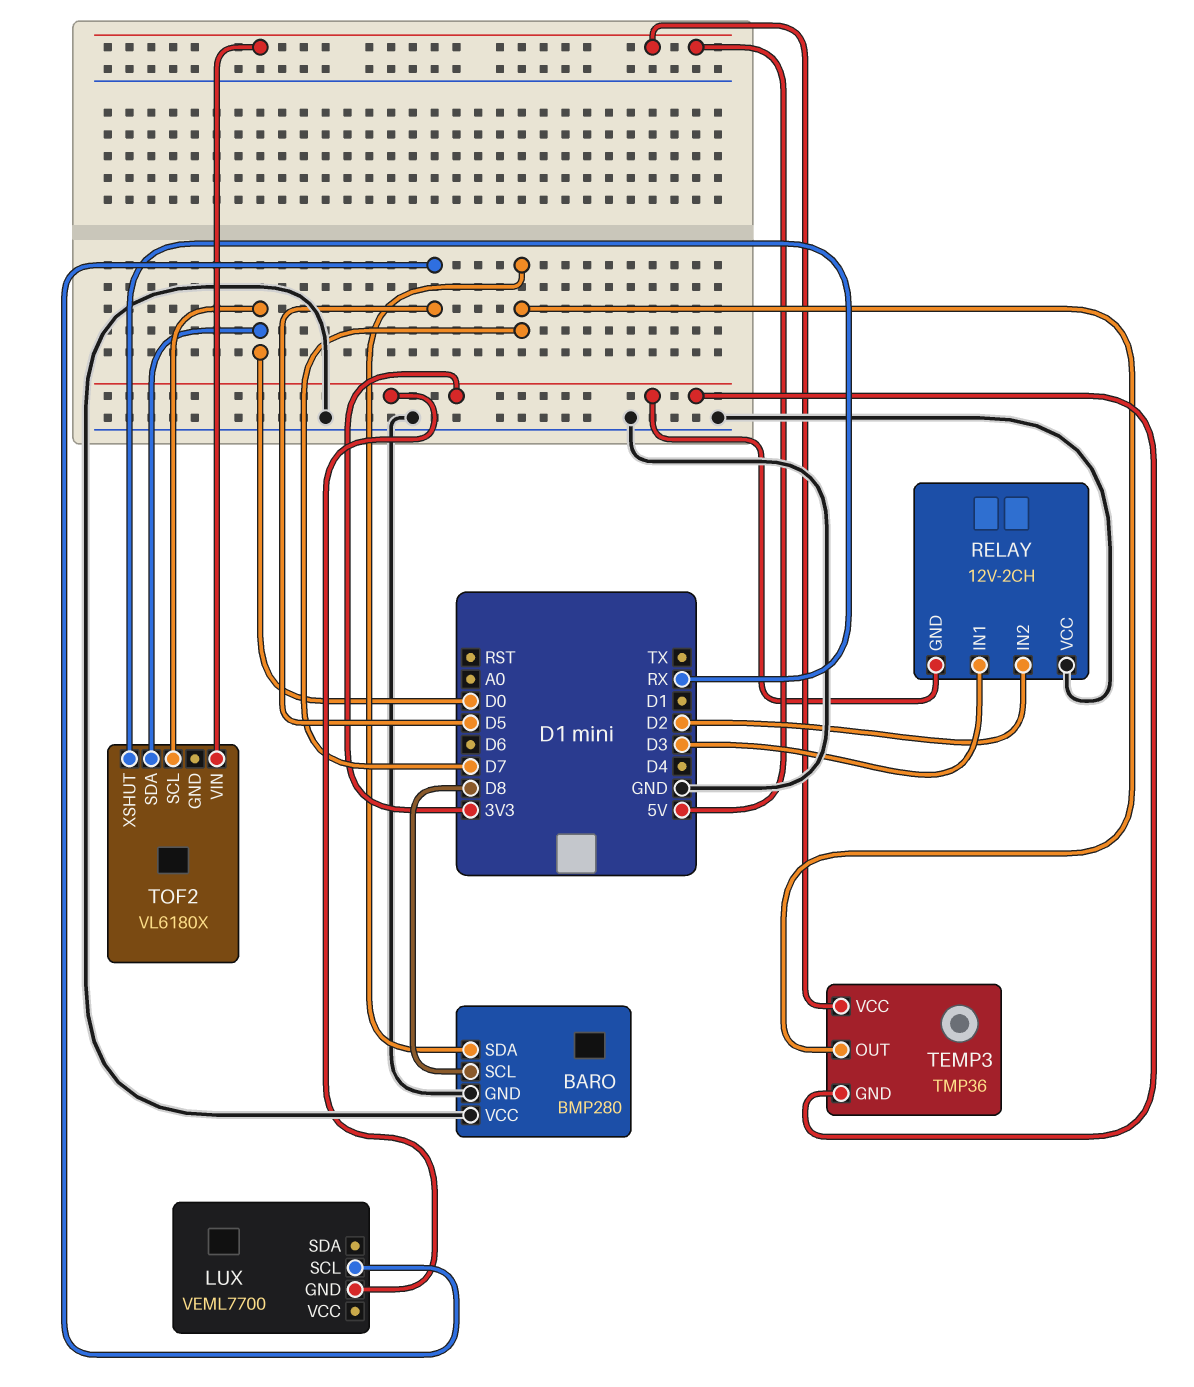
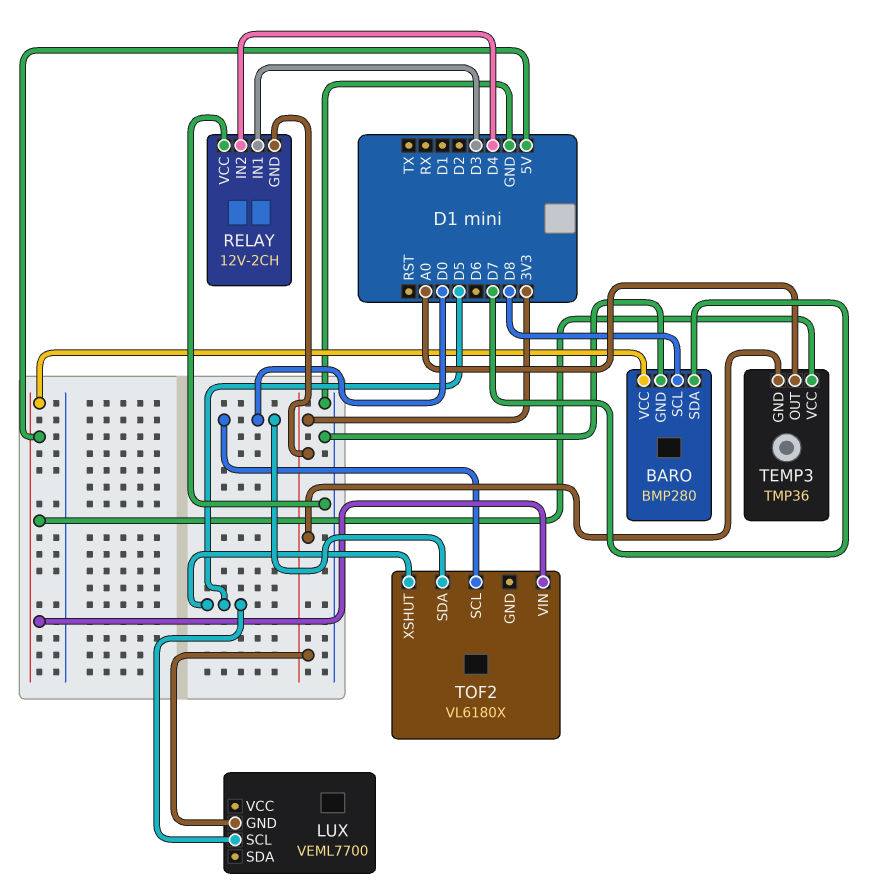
BARO pin VCC: GND -> 5V
RELAY pin IN2: D2 -> D4
TEMP3 pin OUT: D7 -> A0
TOF2 pin XSHUT: RX -> D5

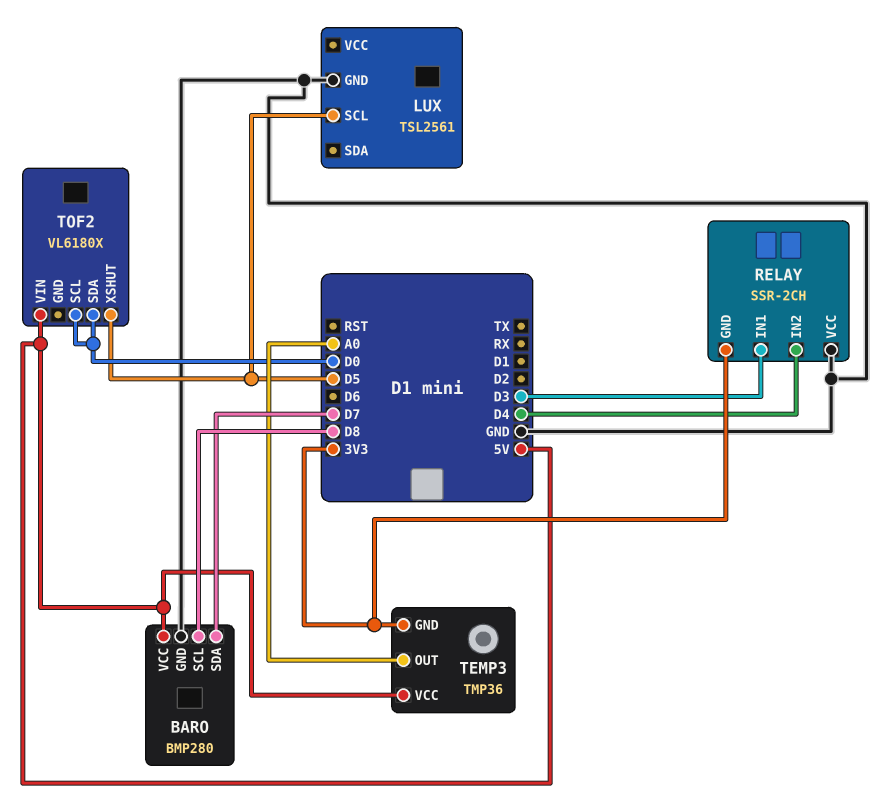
LUX: VEML7700 -> TSL2561
LUX pin GND: 3V3 -> GND
RELAY: 12V-2CH -> SSR-2CH

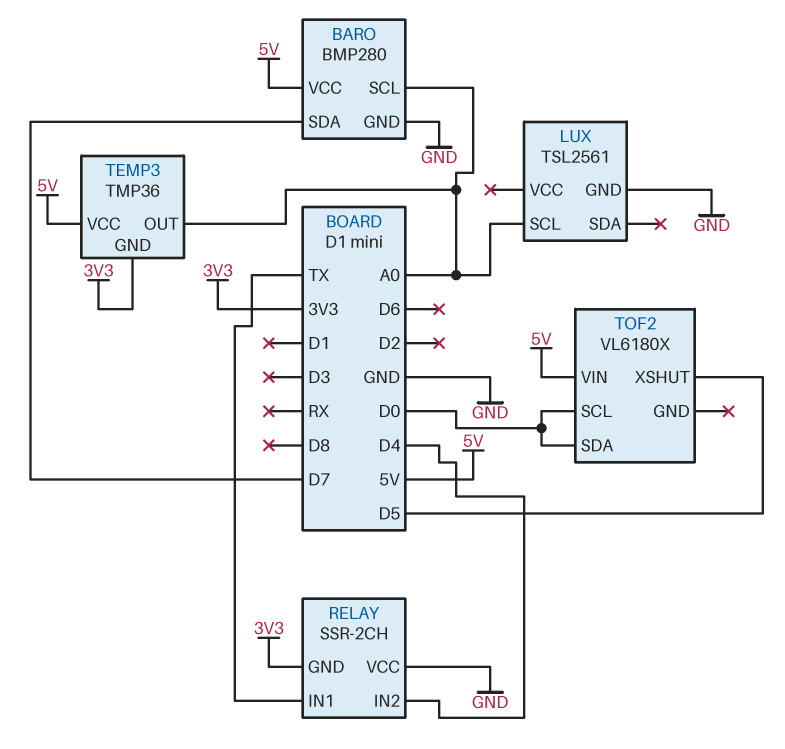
BARO pin SCL: D8 -> A0
LUX pin SCL: D5 -> A0
RELAY pin IN1: D3 -> TX

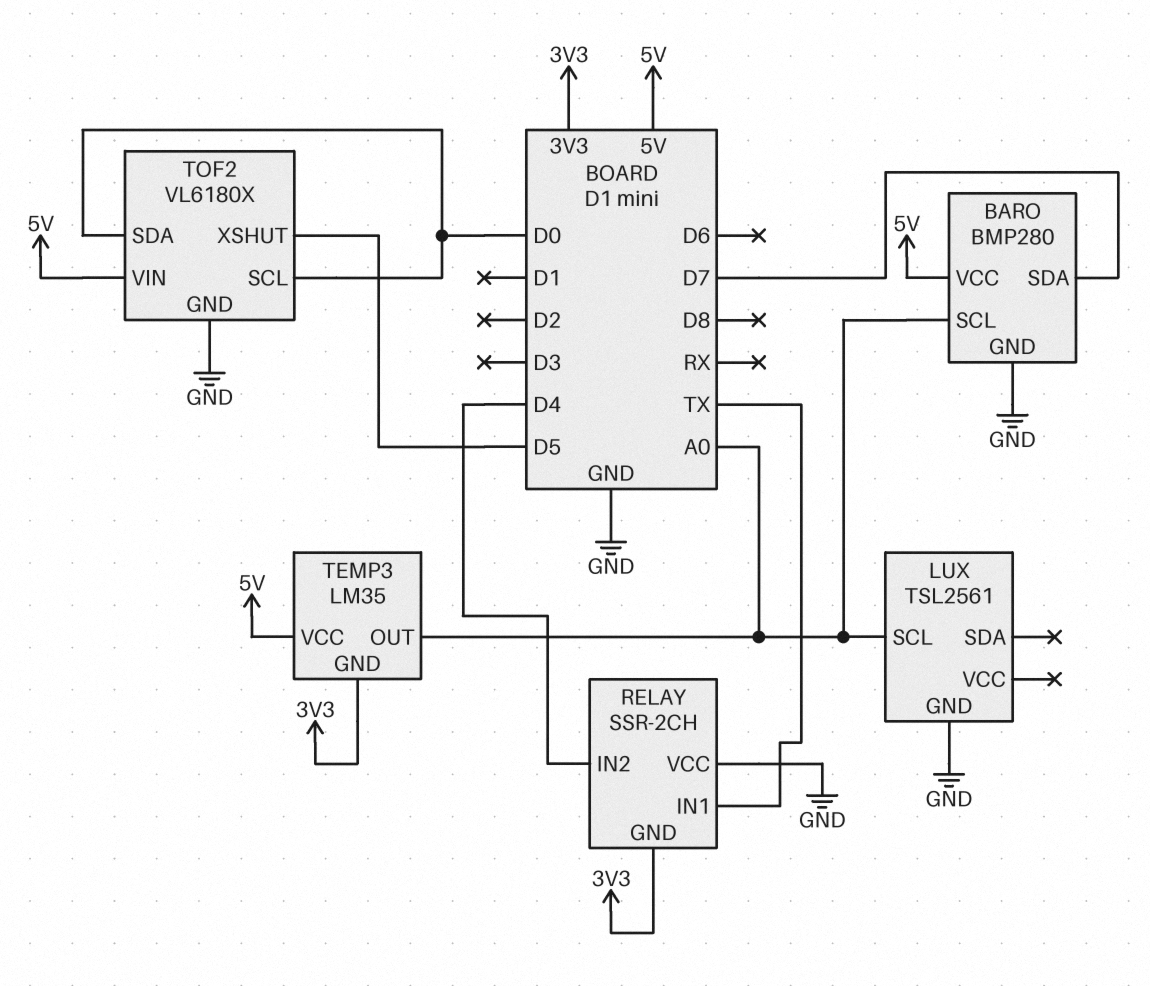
TEMP3: TMP36 -> LM35
TOF2 pin GND: none -> GND

